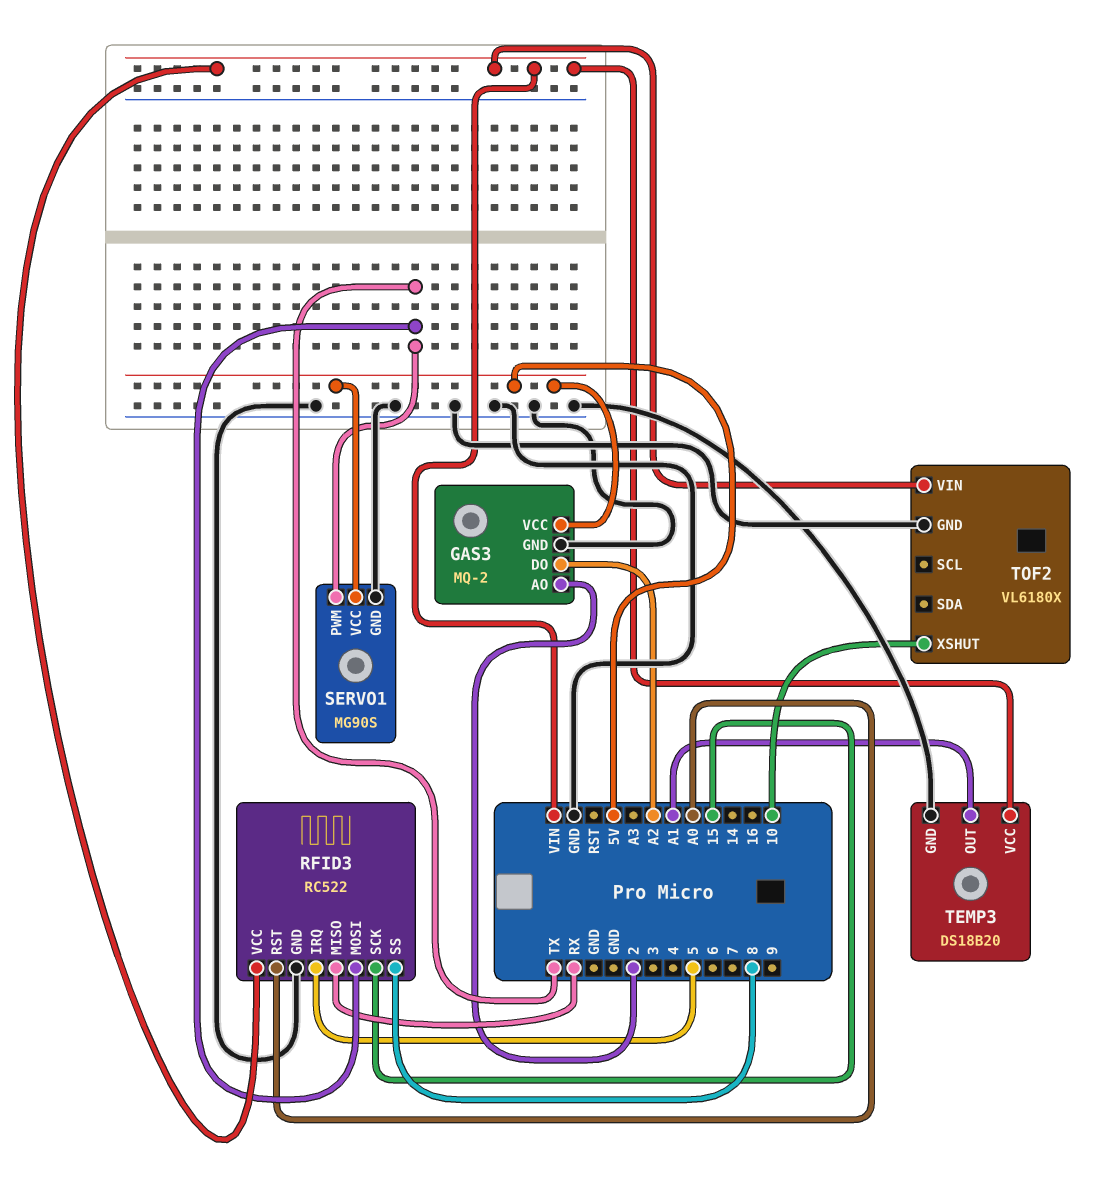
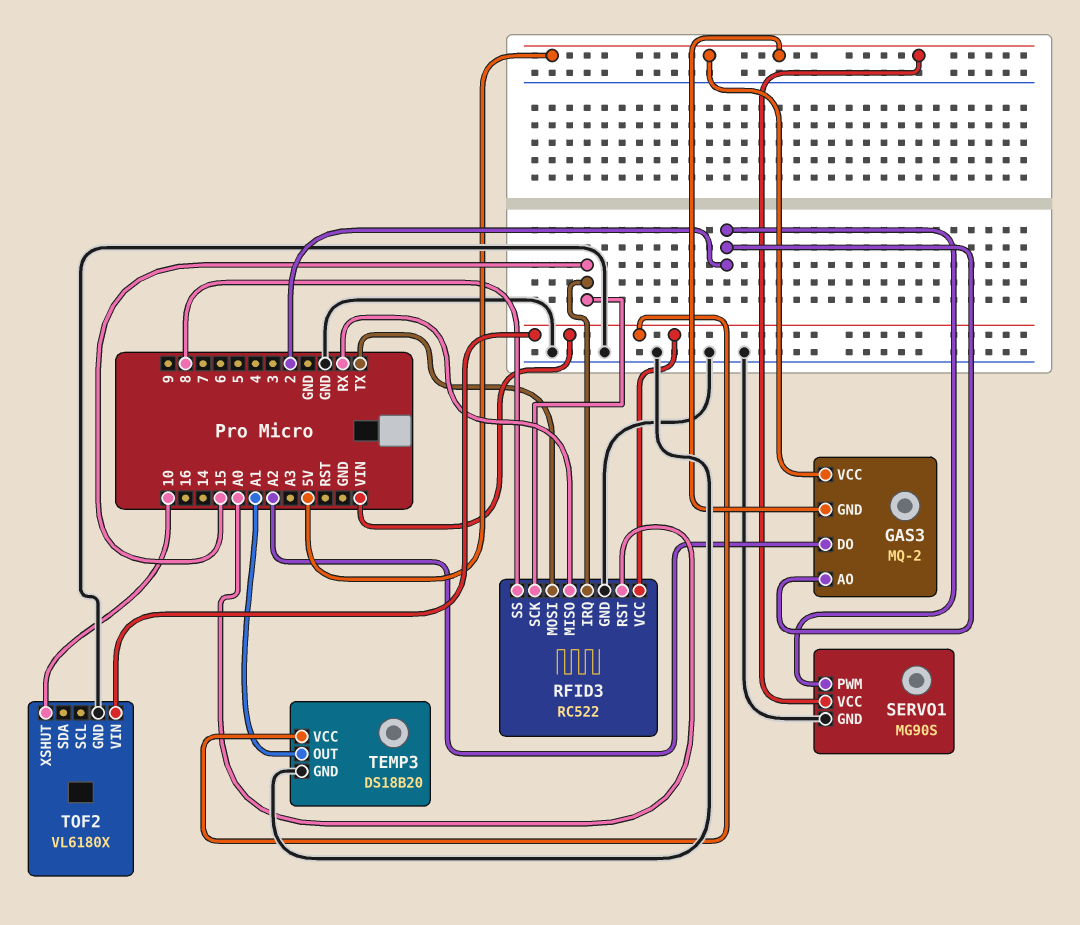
GAS3 pin GND: GND -> 5V
RFID3 pin IRQ: 5 -> 15
SERVO1 pin PWM: TX -> 2

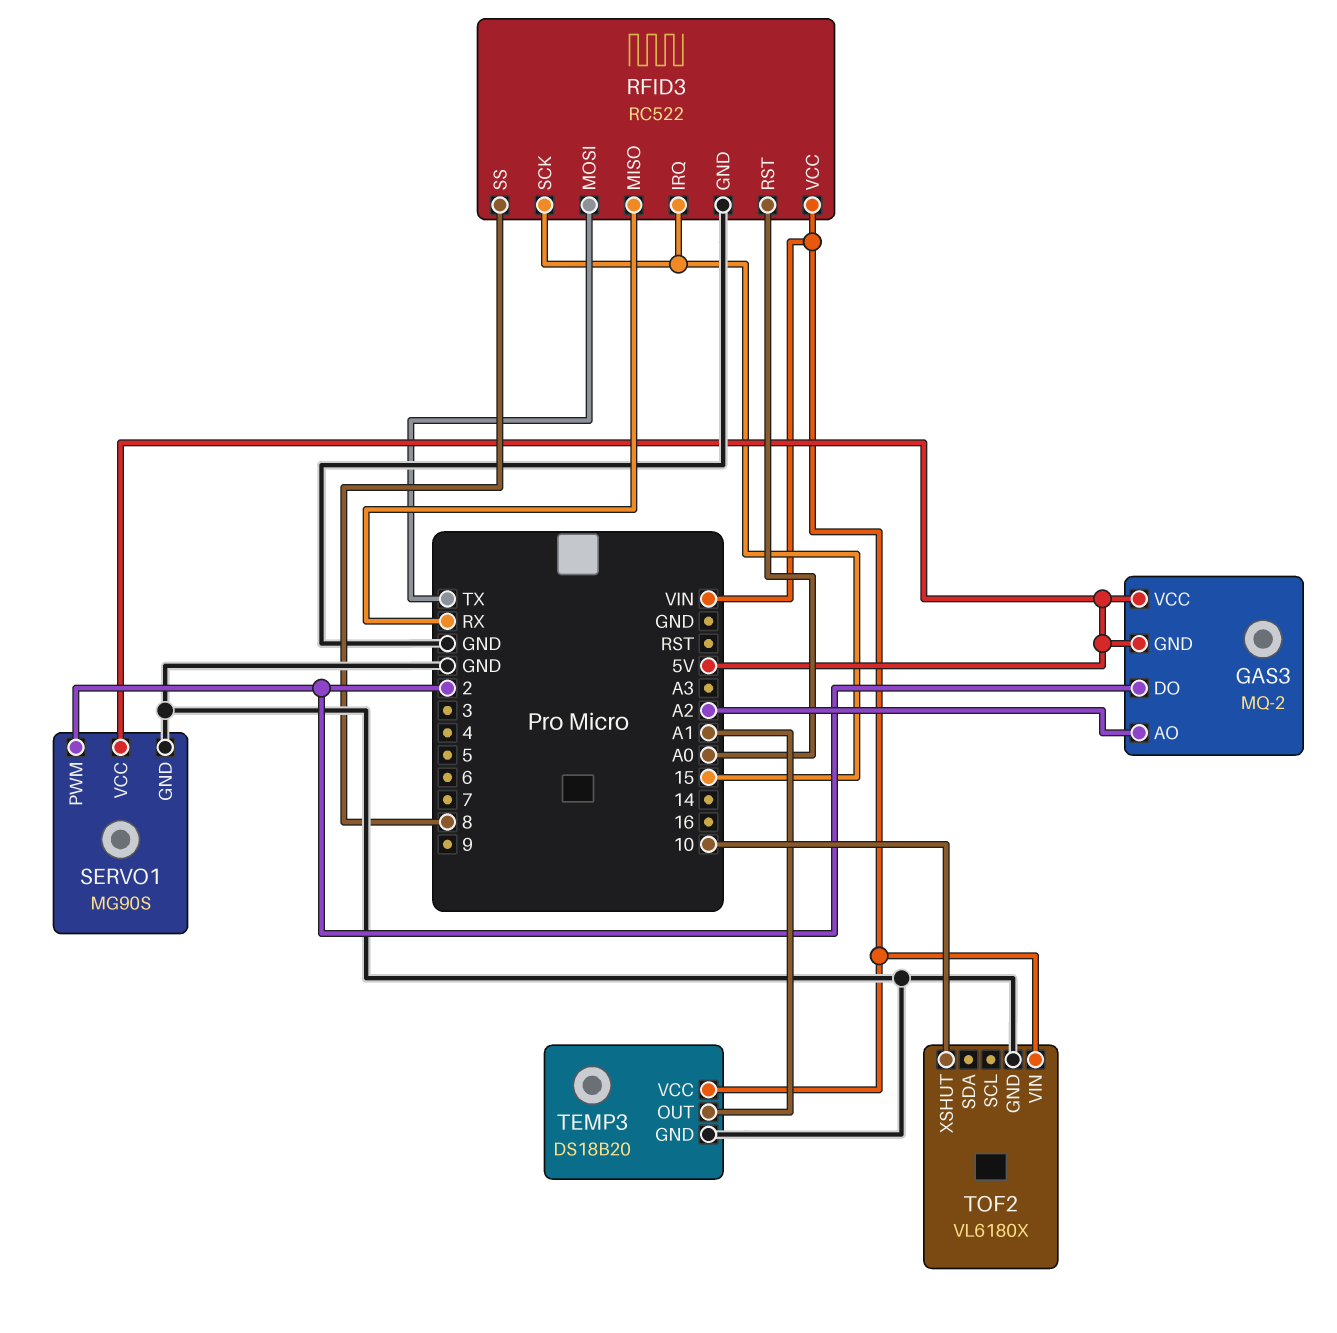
GAS3 pin AO: 2 -> A2
GAS3 pin DO: A2 -> 2

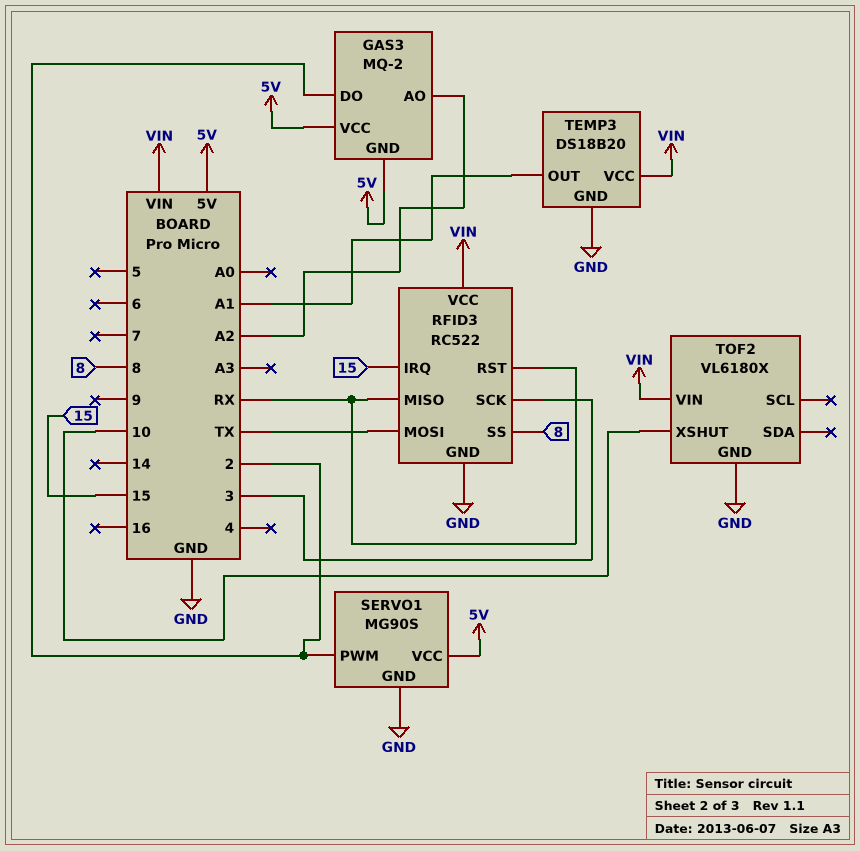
RFID3 pin RST: A0 -> RX
RFID3 pin SCK: 15 -> 3

